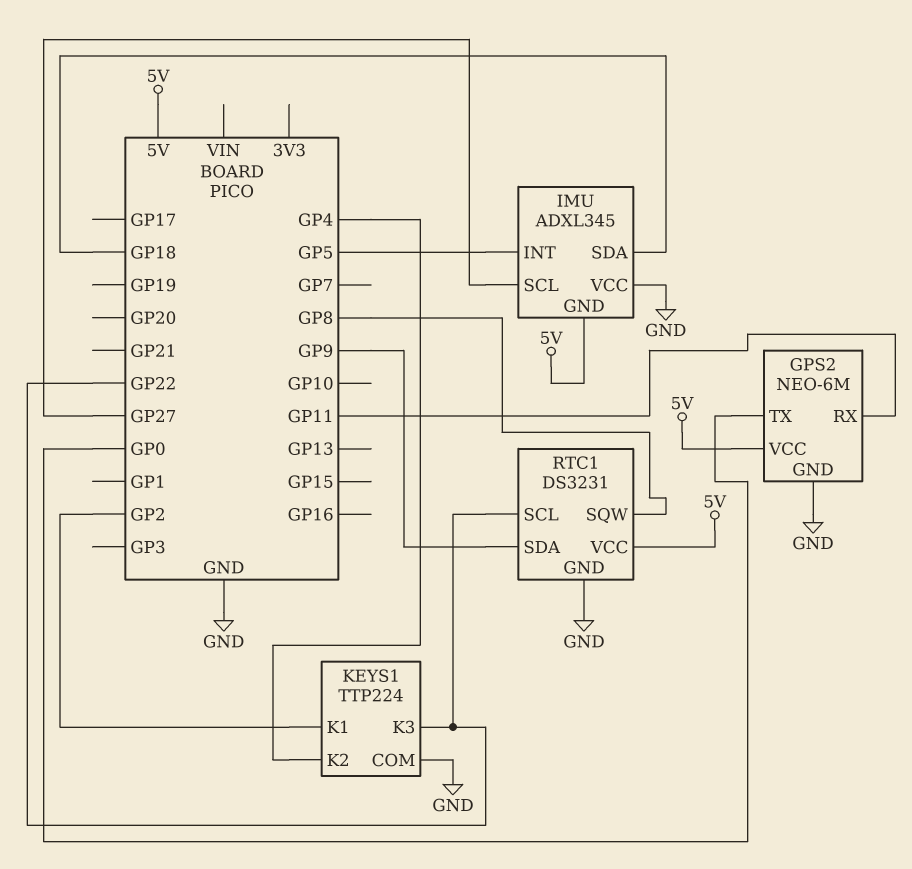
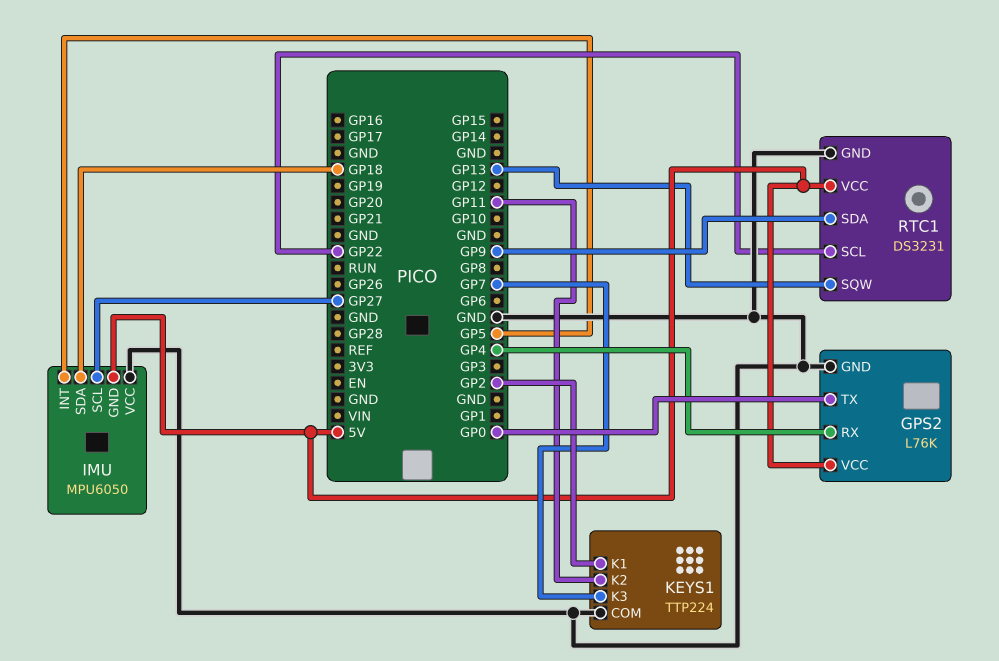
GPS2: NEO-6M -> L76K
GPS2 pin RX: GP11 -> GP4
IMU: ADXL345 -> MPU6050
KEYS1 pin K2: GP4 -> GP11
KEYS1 pin K3: GP22 -> GP7
RTC1 pin SQW: GP8 -> GP13

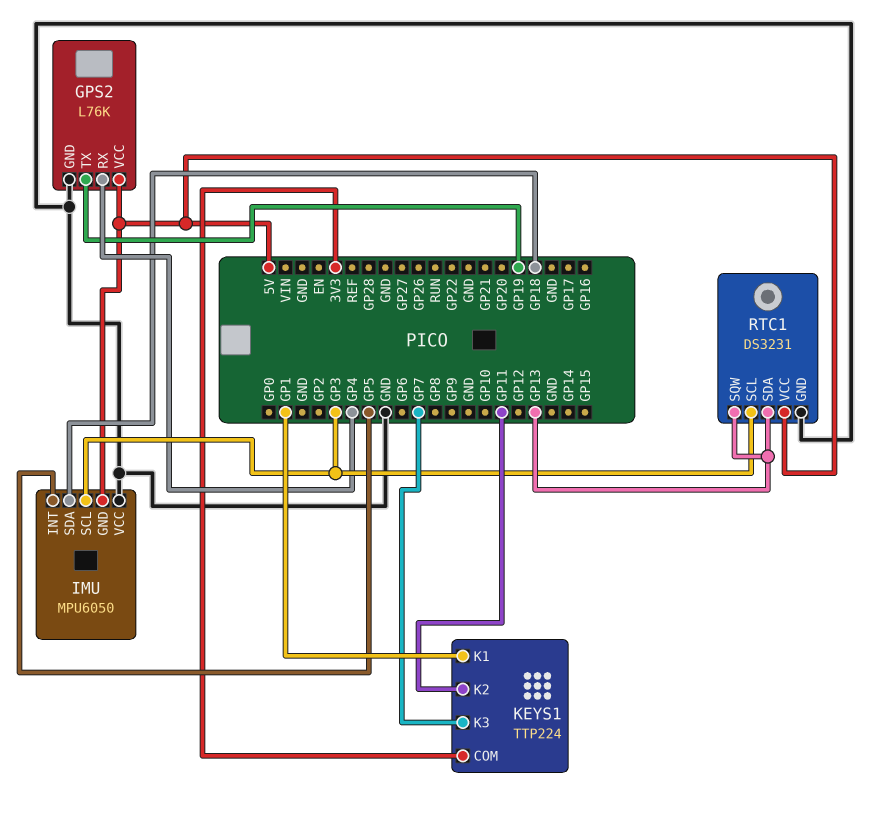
GPS2 pin TX: GP0 -> GP19
IMU pin SCL: GP27 -> GP3
KEYS1 pin COM: GND -> 3V3
KEYS1 pin K1: GP2 -> GP1
RTC1 pin SCL: GP22 -> GP3
RTC1 pin SDA: GP9 -> GP13

